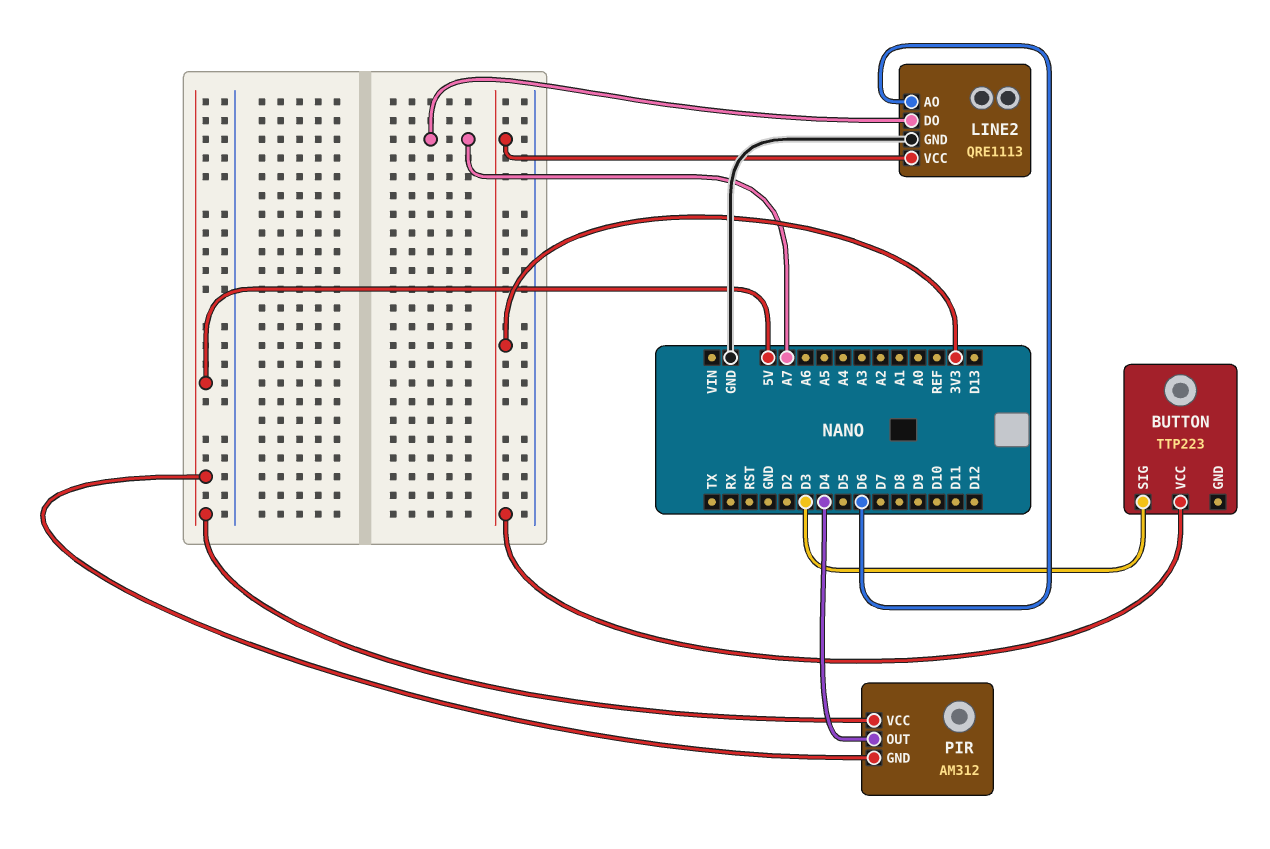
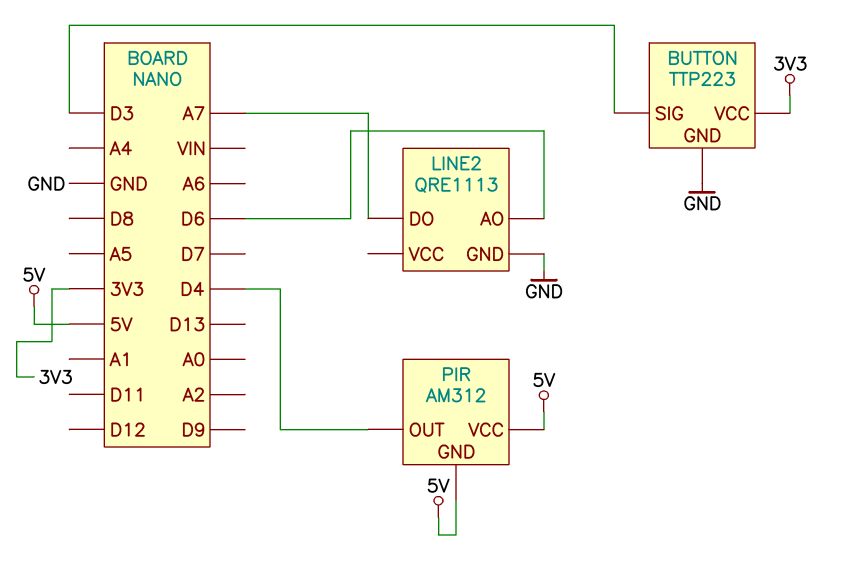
BUTTON pin GND: none -> GND
LINE2 pin VCC: 3V3 -> none

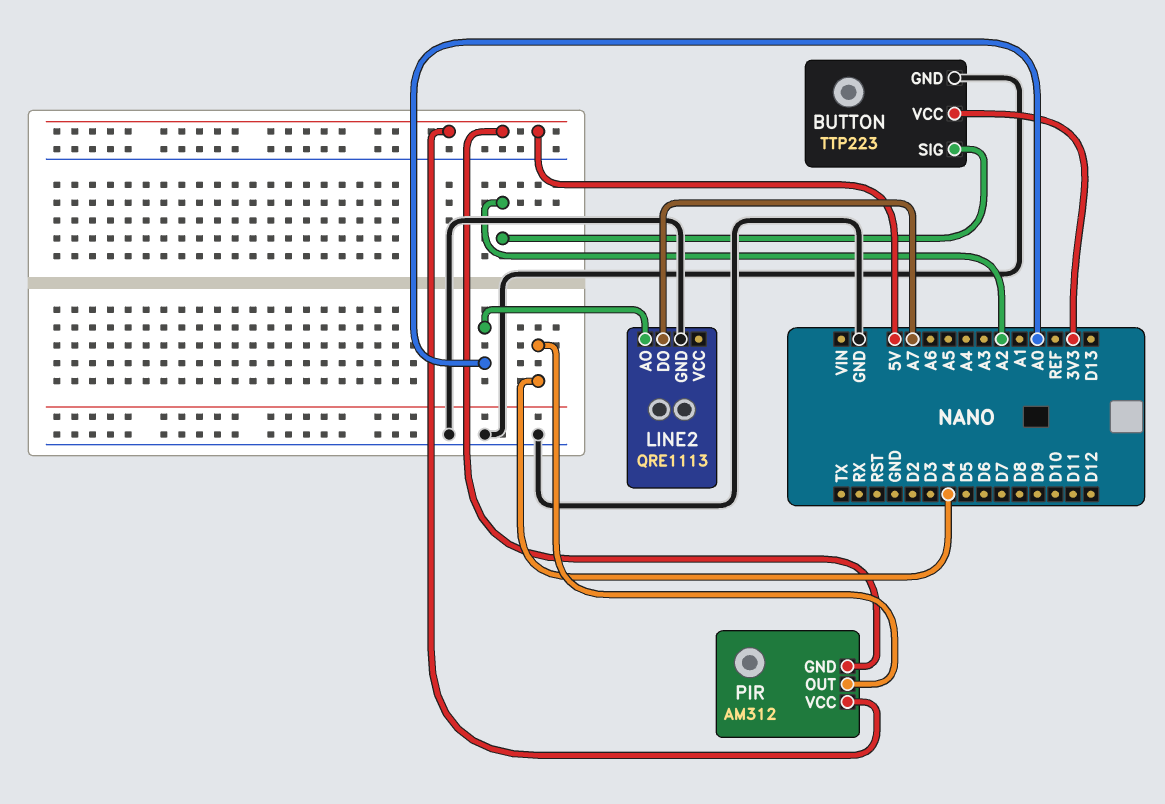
BUTTON pin SIG: D3 -> A2
LINE2 pin AO: D6 -> A0

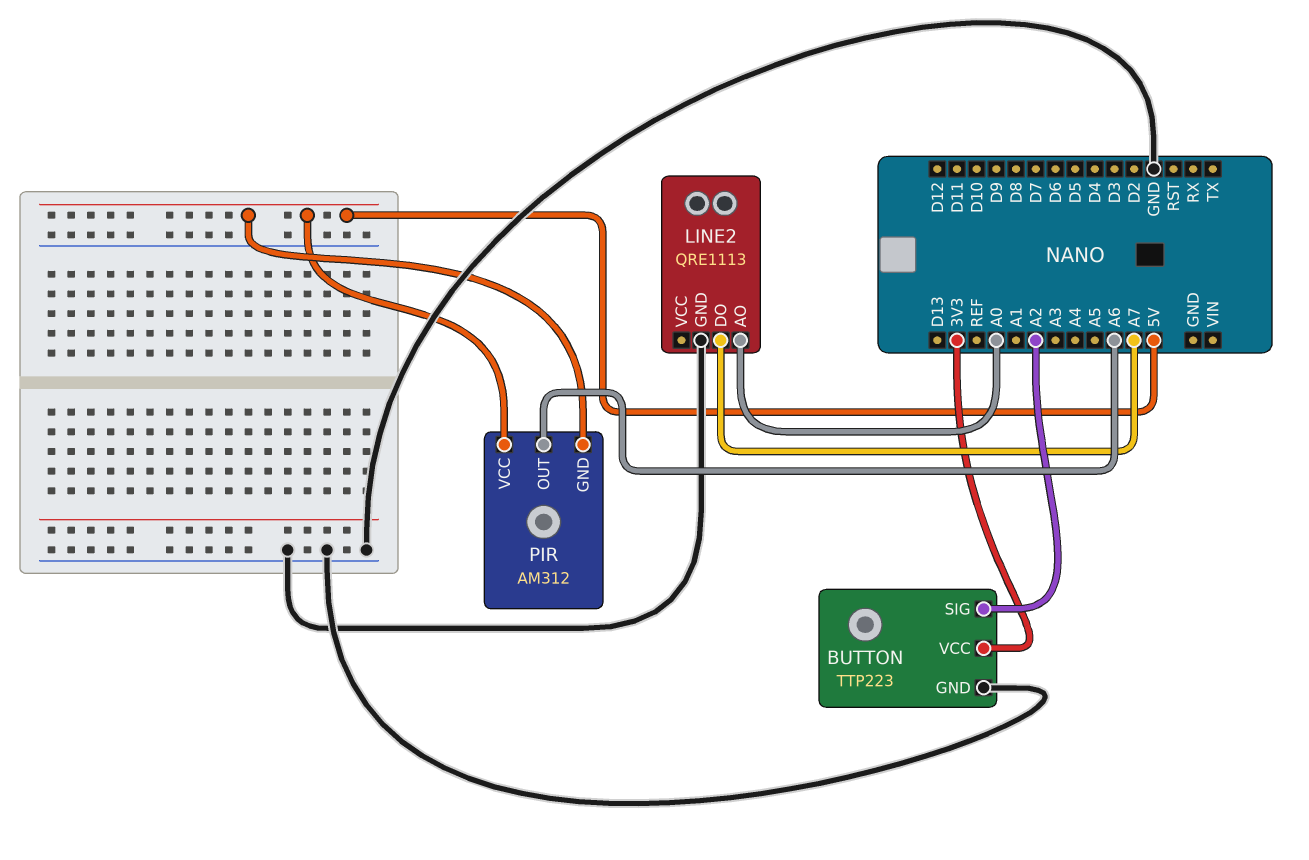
PIR pin OUT: D4 -> A6

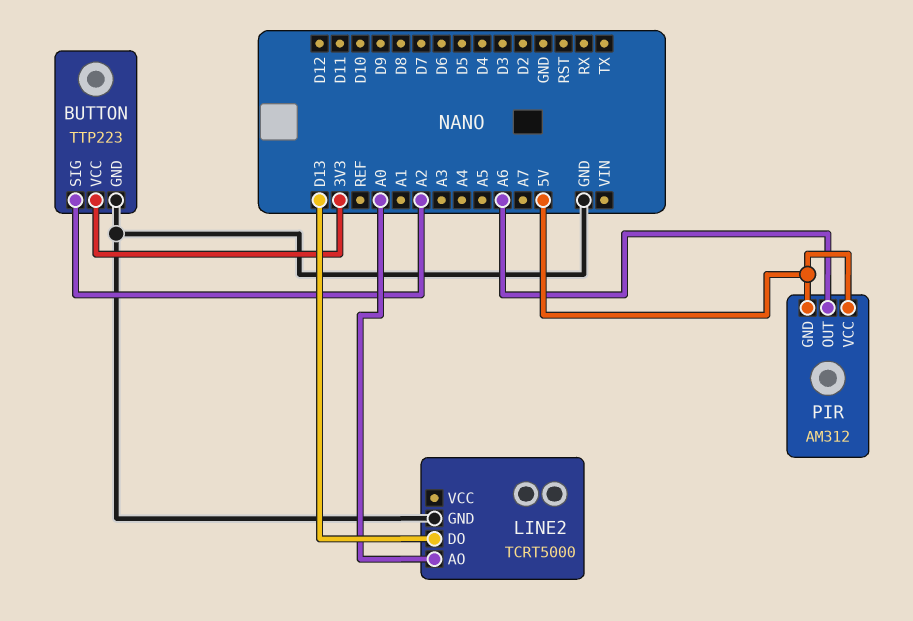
LINE2: QRE1113 -> TCRT5000
LINE2 pin DO: A7 -> D13

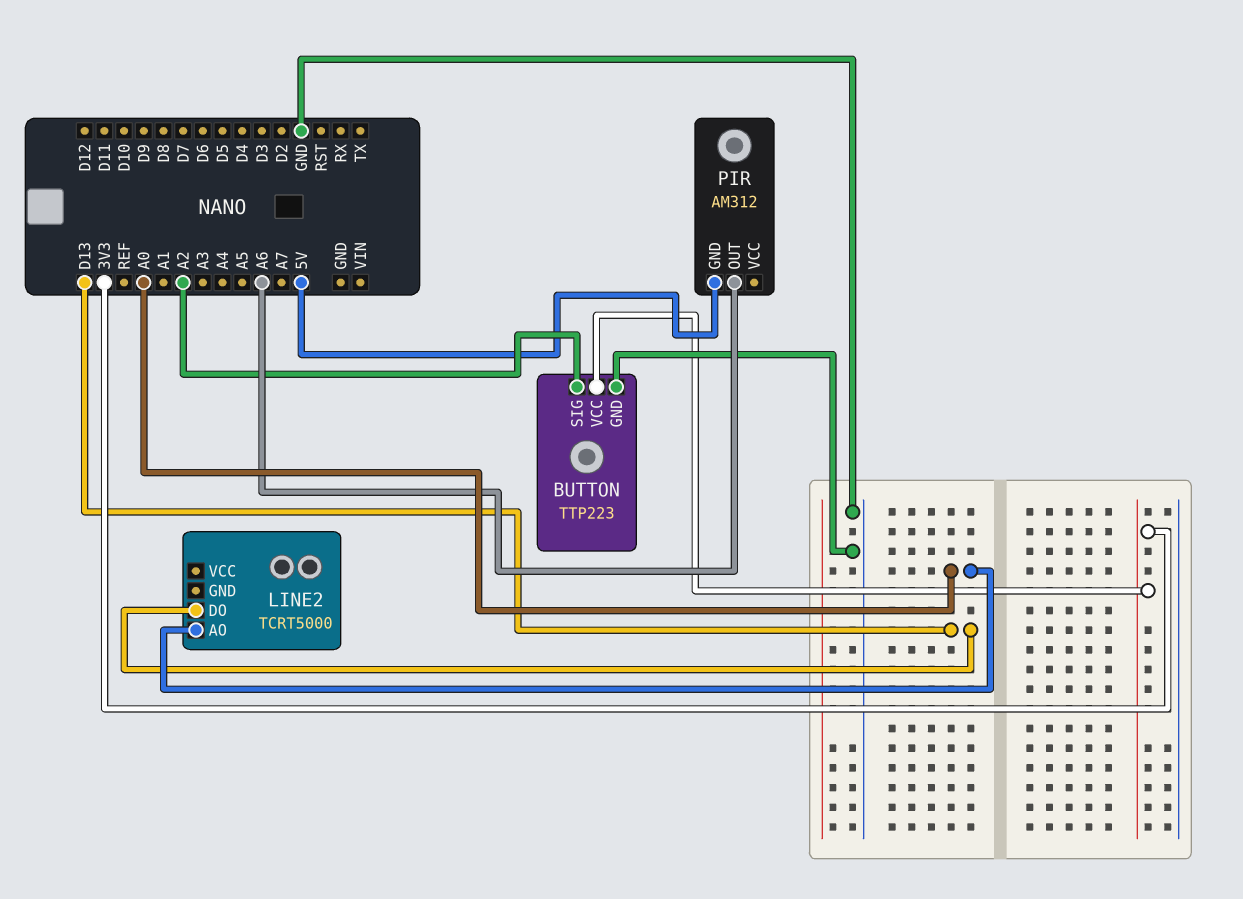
LINE2 pin GND: GND -> none
PIR pin VCC: 5V -> none

